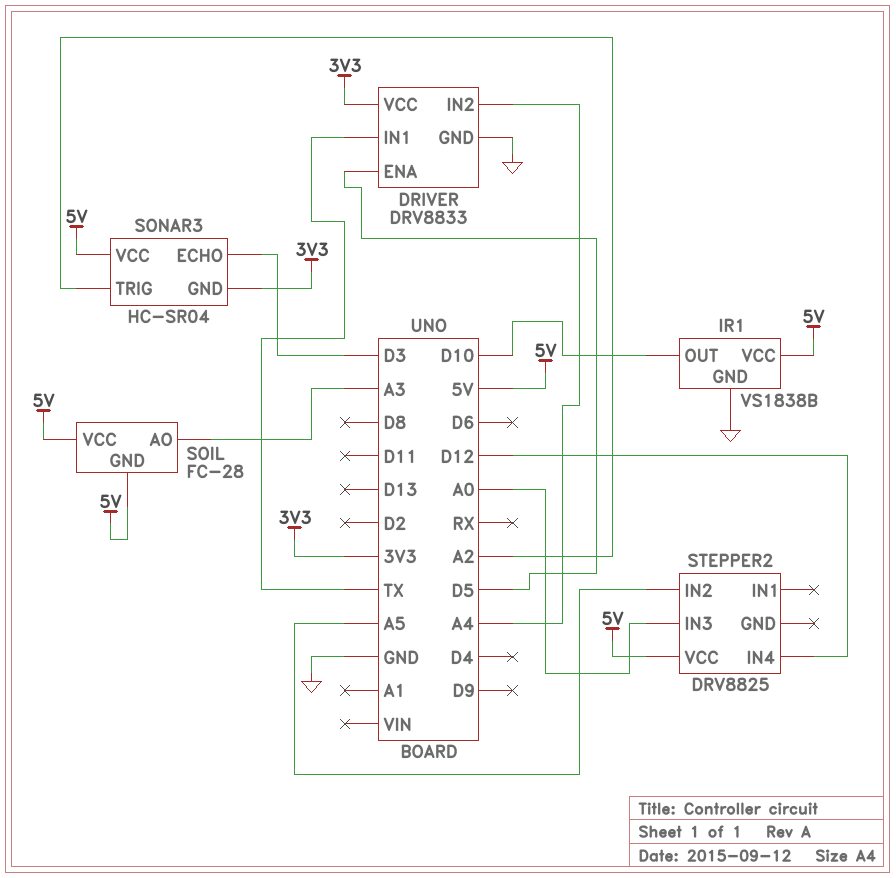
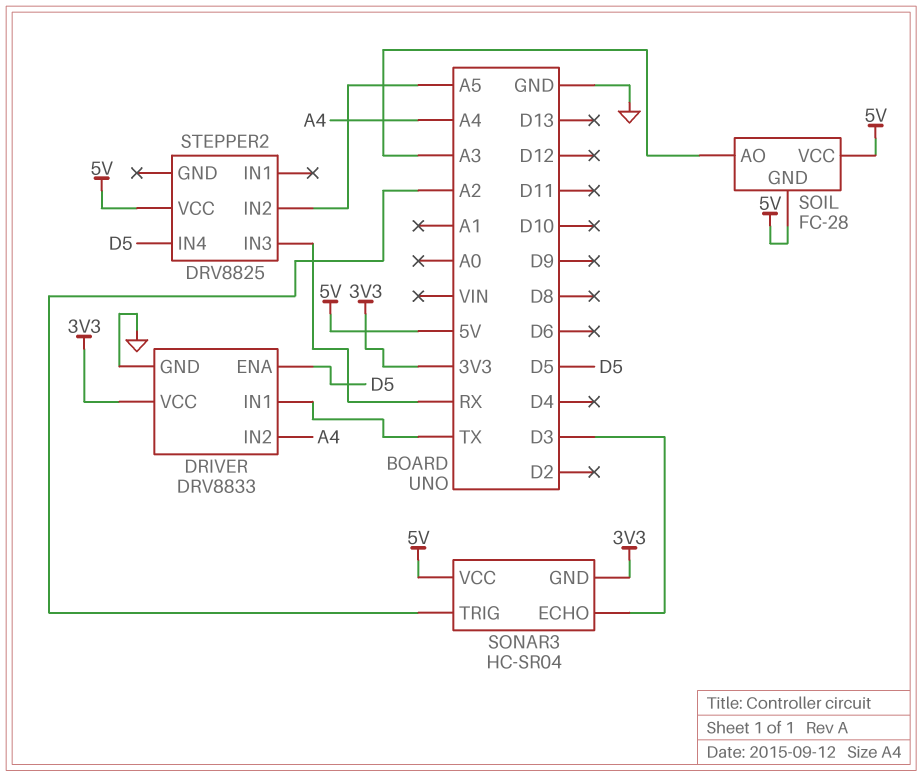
IR1: VS1838B -> none
IR1 pin GND: GND -> none
IR1 pin OUT: D10 -> none
IR1 pin VCC: 5V -> none
STEPPER2 pin IN3: A0 -> RX
STEPPER2 pin IN4: D12 -> D5

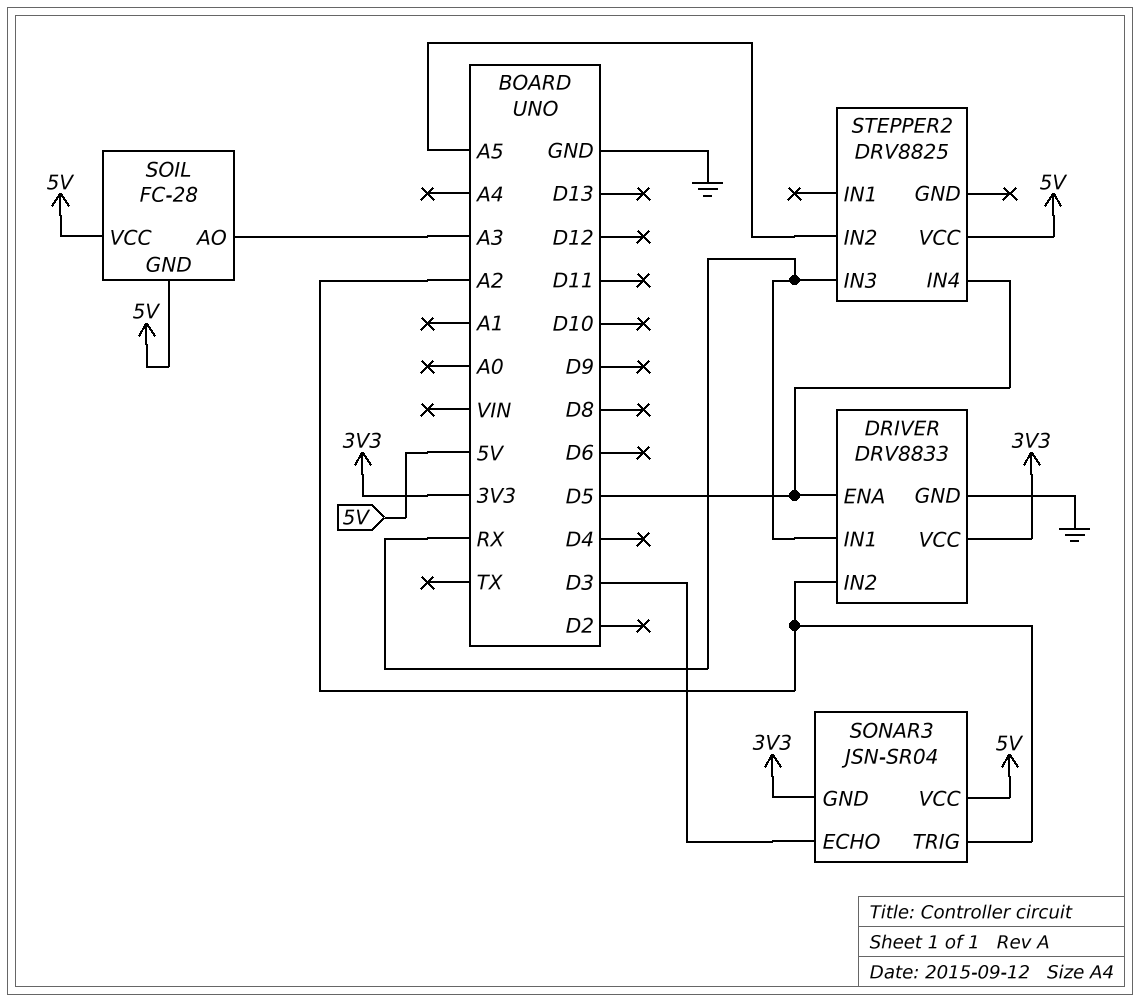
DRIVER pin IN1: TX -> RX
DRIVER pin IN2: A4 -> A2
SONAR3: HC-SR04 -> JSN-SR04

